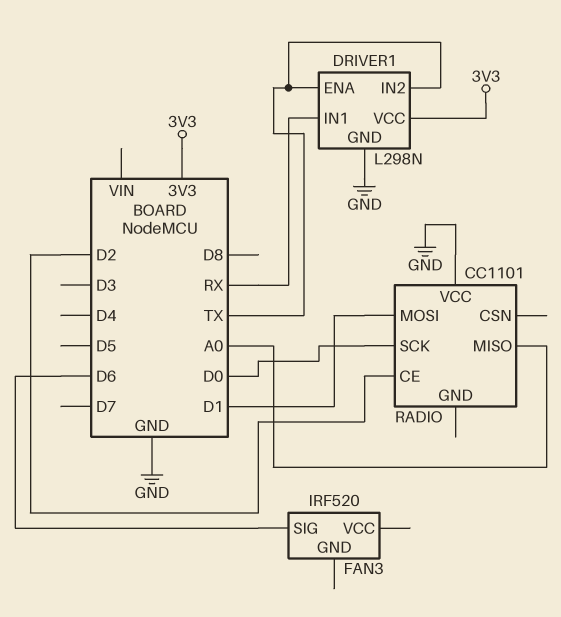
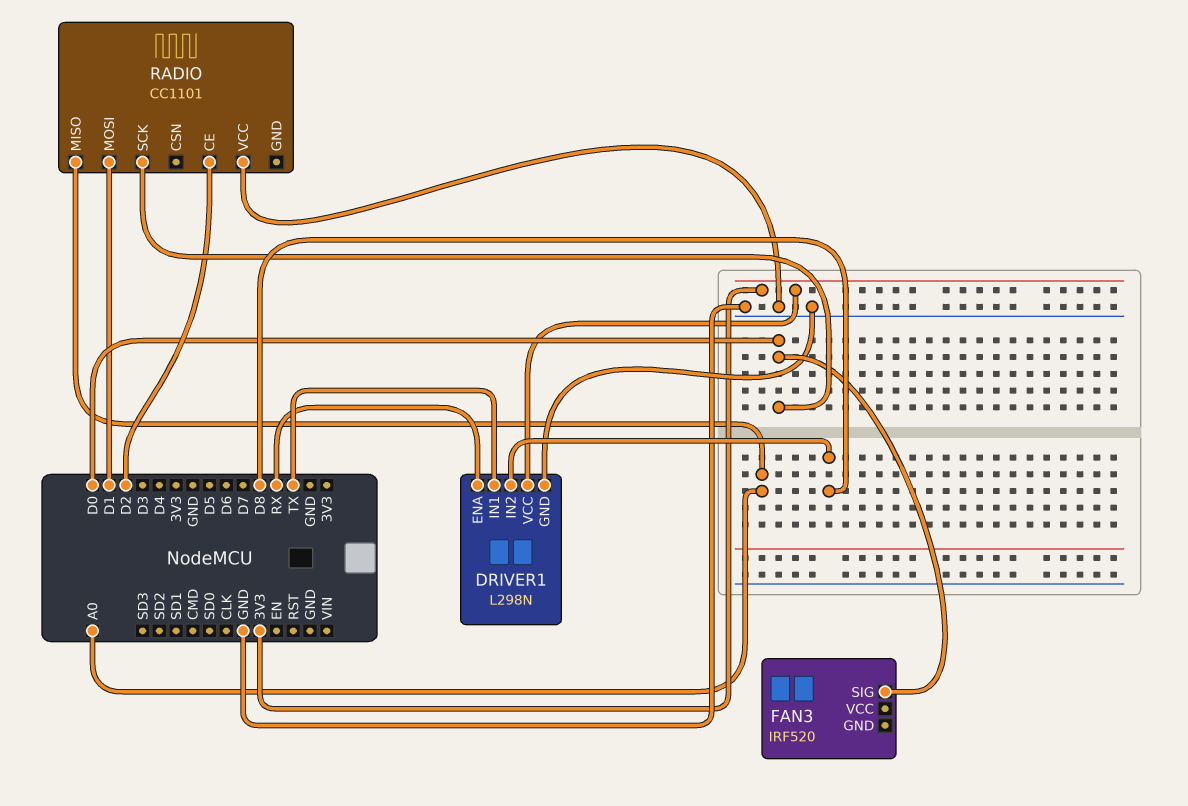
DRIVER1 pin ENA: TX -> RX
DRIVER1 pin IN1: RX -> TX
DRIVER1 pin IN2: TX -> D8
FAN3 pin SIG: D6 -> D0

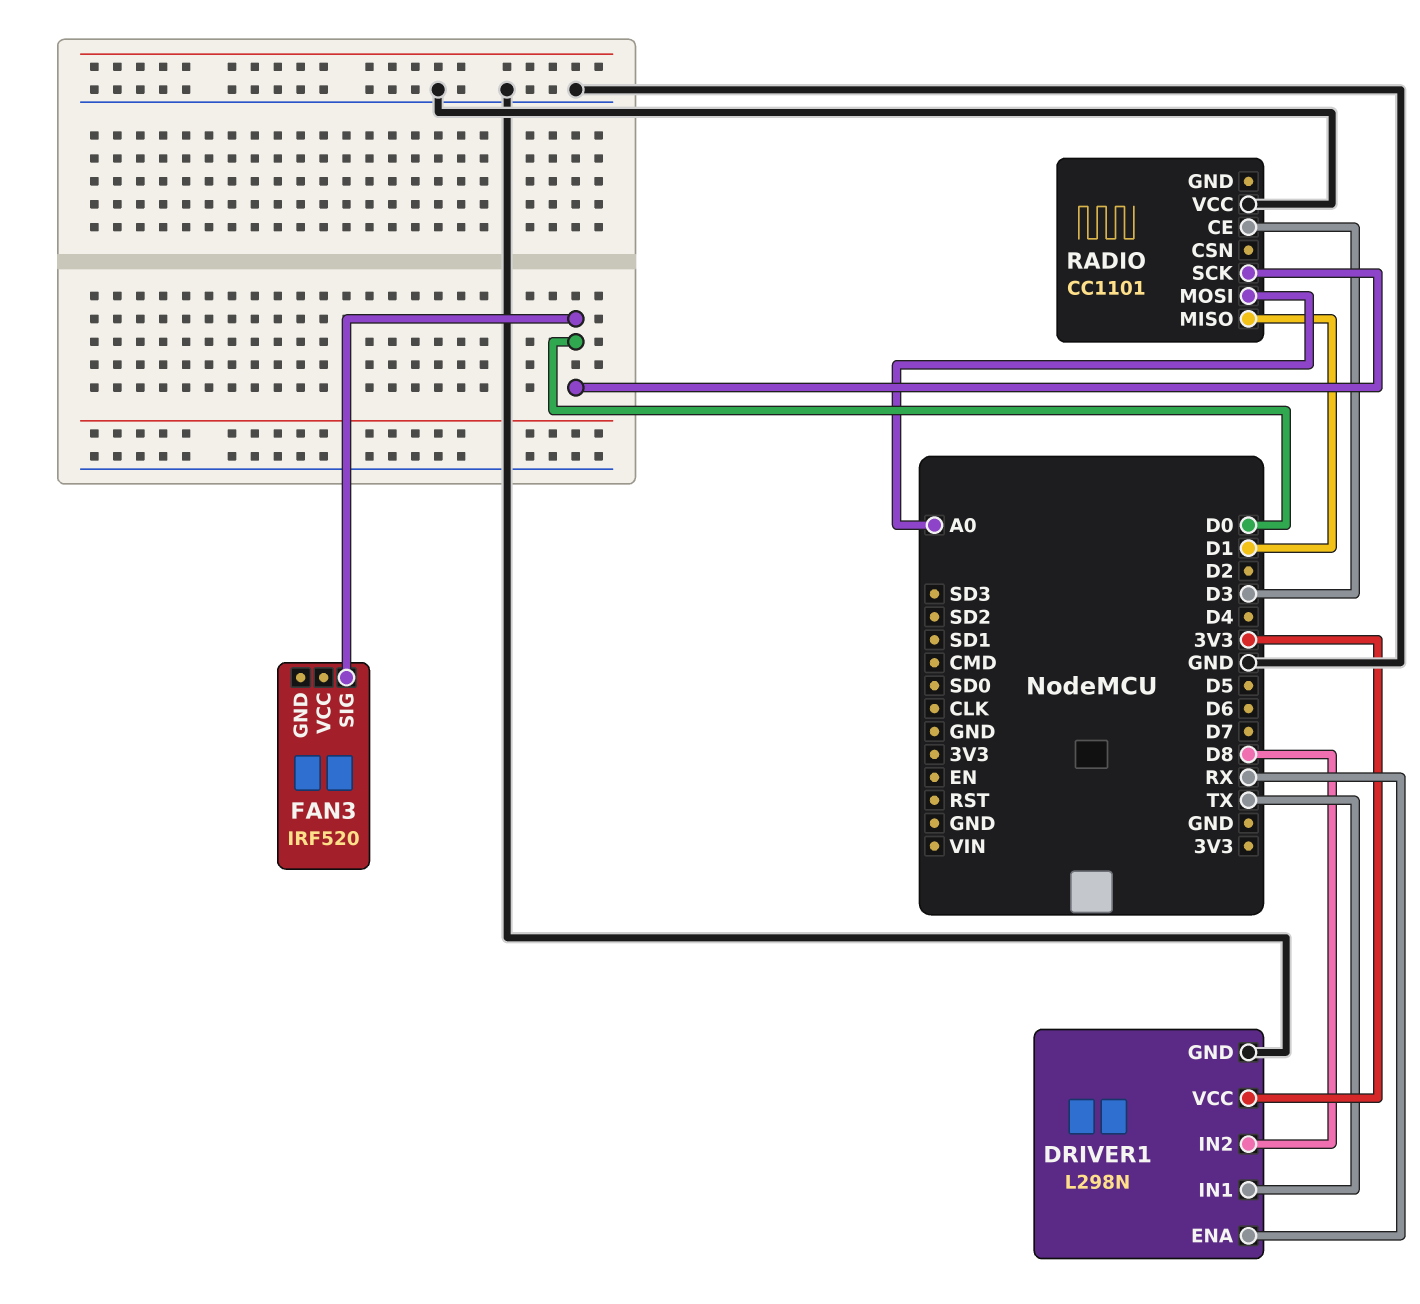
RADIO pin CE: D2 -> D3
RADIO pin MISO: A0 -> D1
RADIO pin MOSI: D1 -> A0

